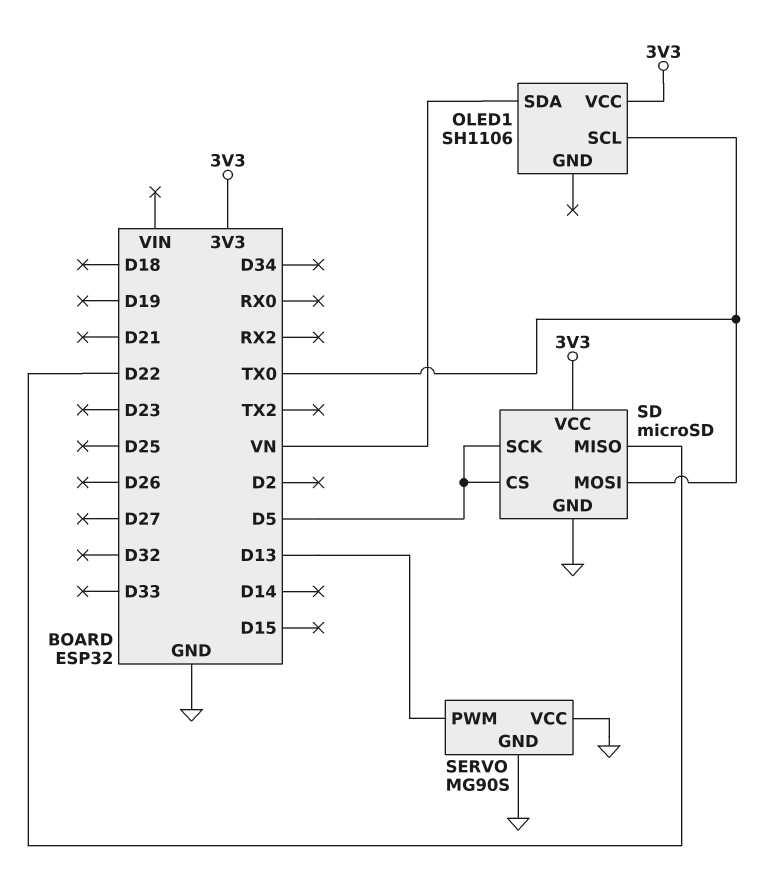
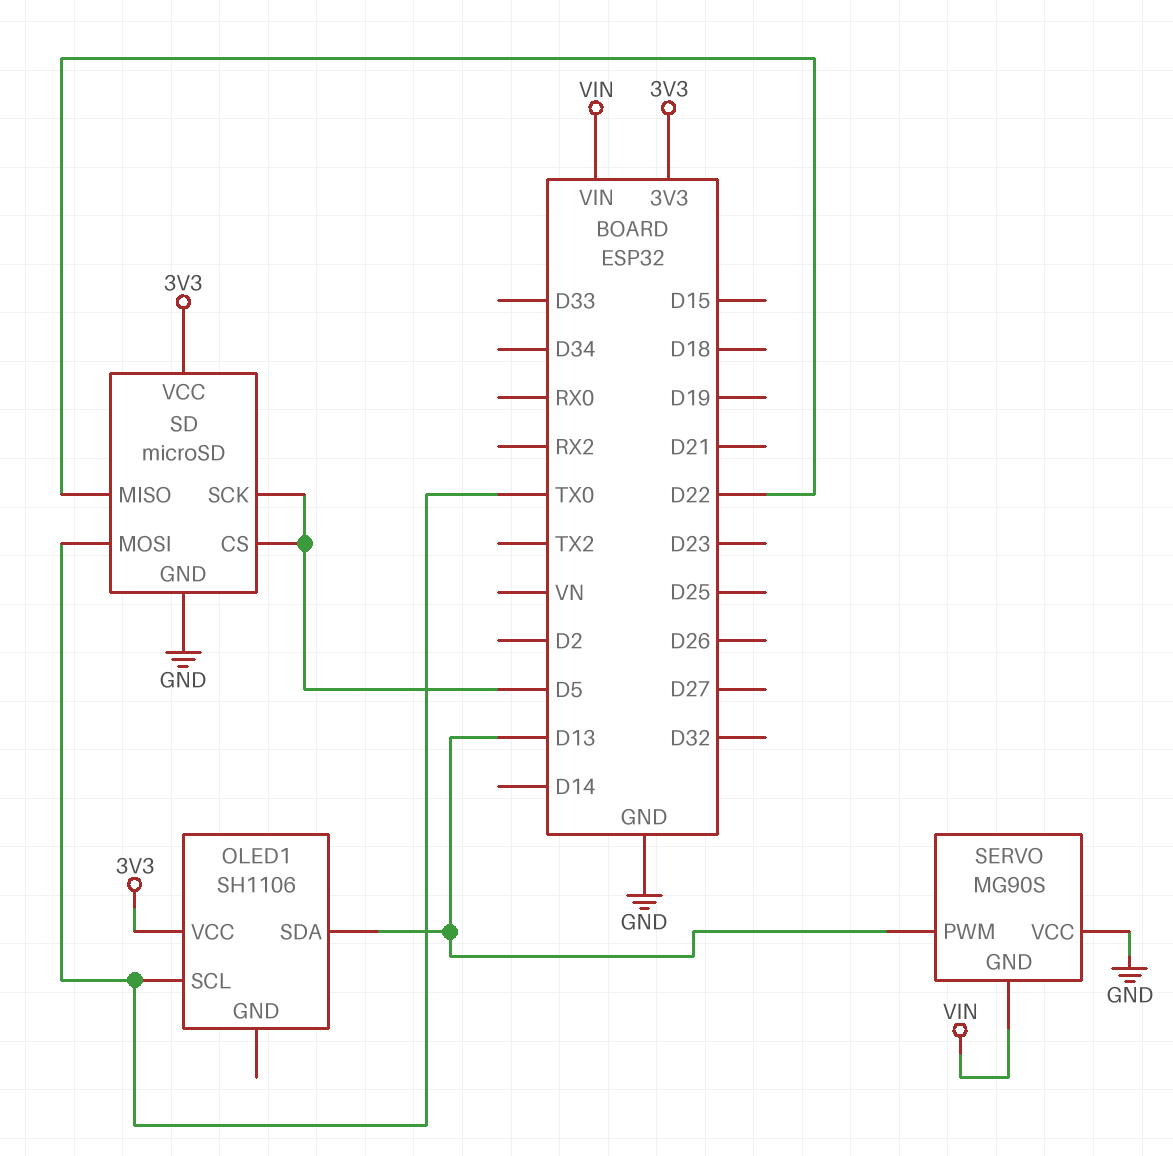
OLED1 pin SDA: VN -> D13
SERVO pin GND: GND -> VIN

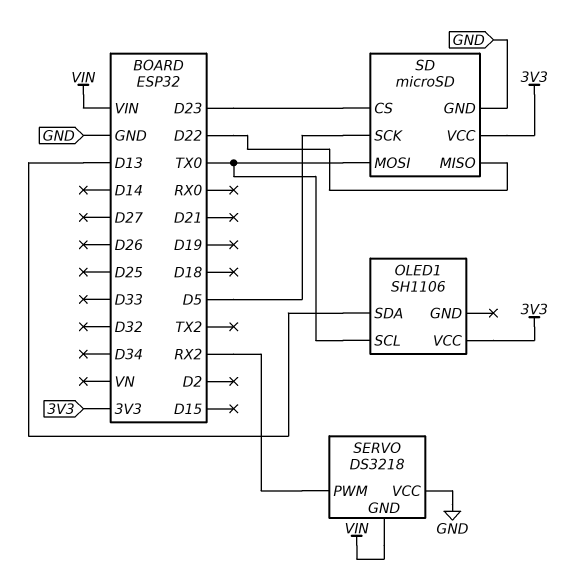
SD pin CS: D5 -> D23
SERVO: MG90S -> DS3218
SERVO pin PWM: D13 -> RX2

